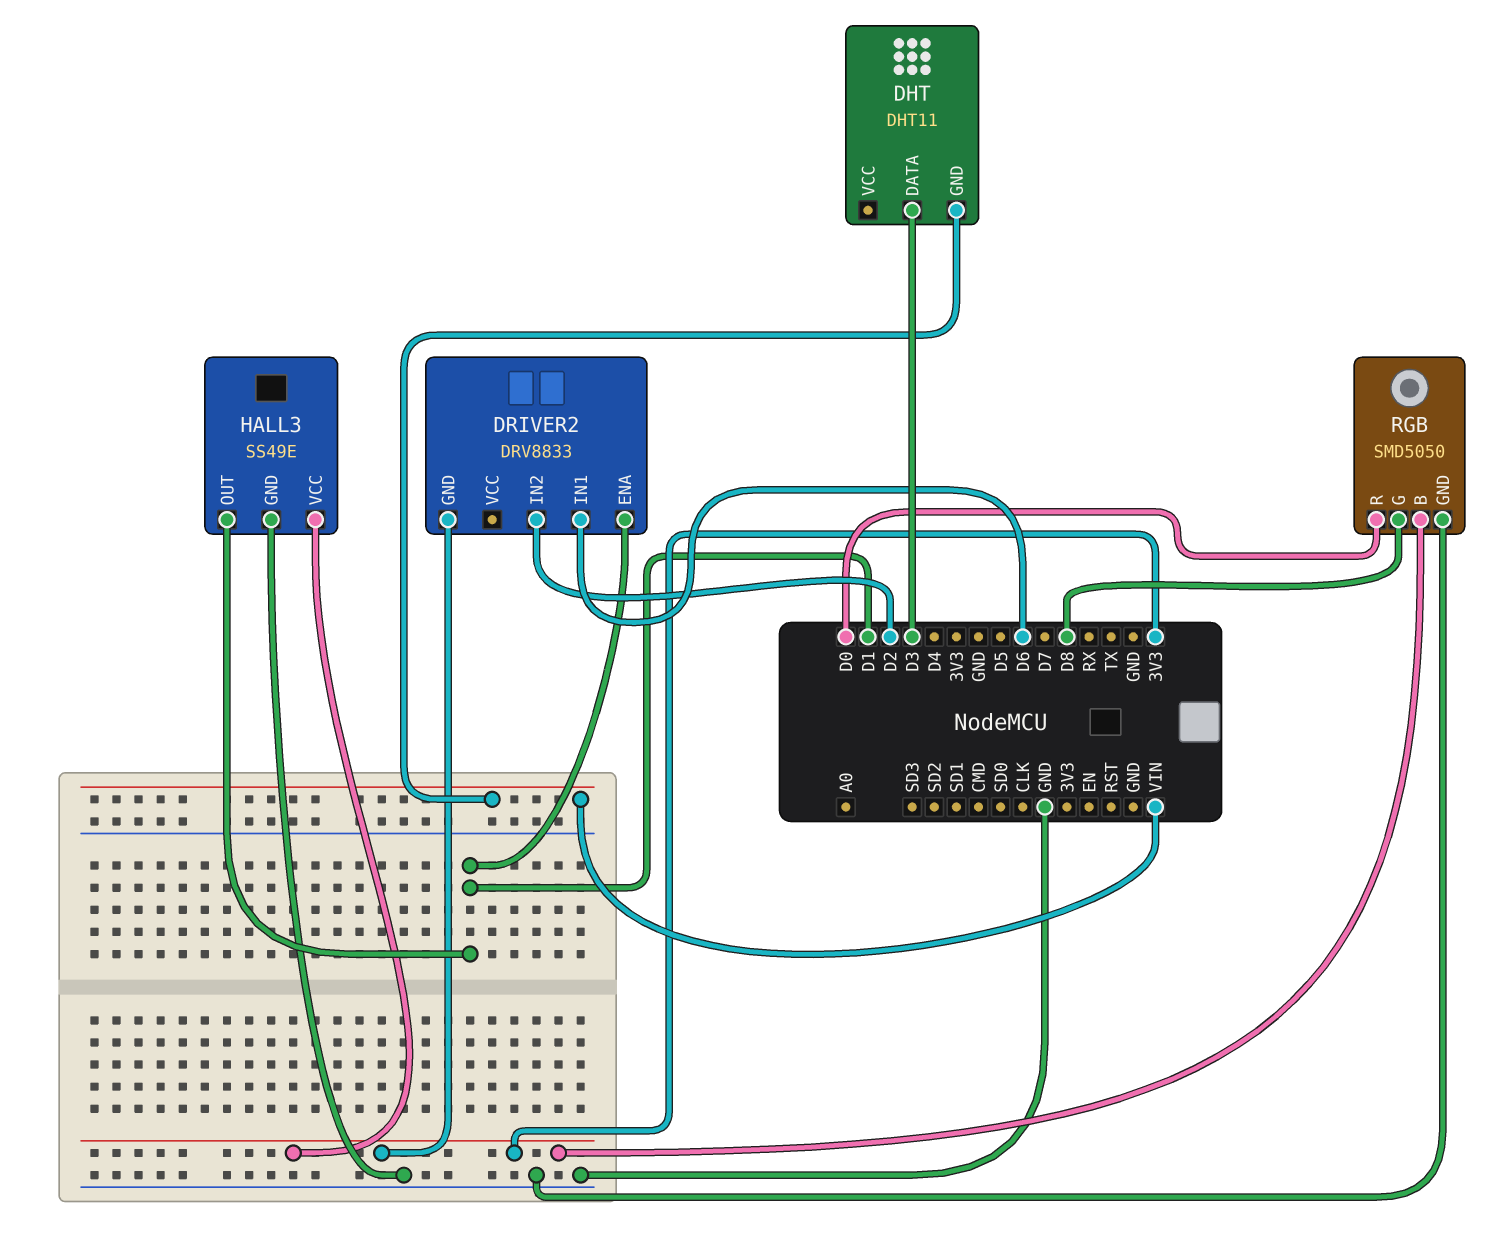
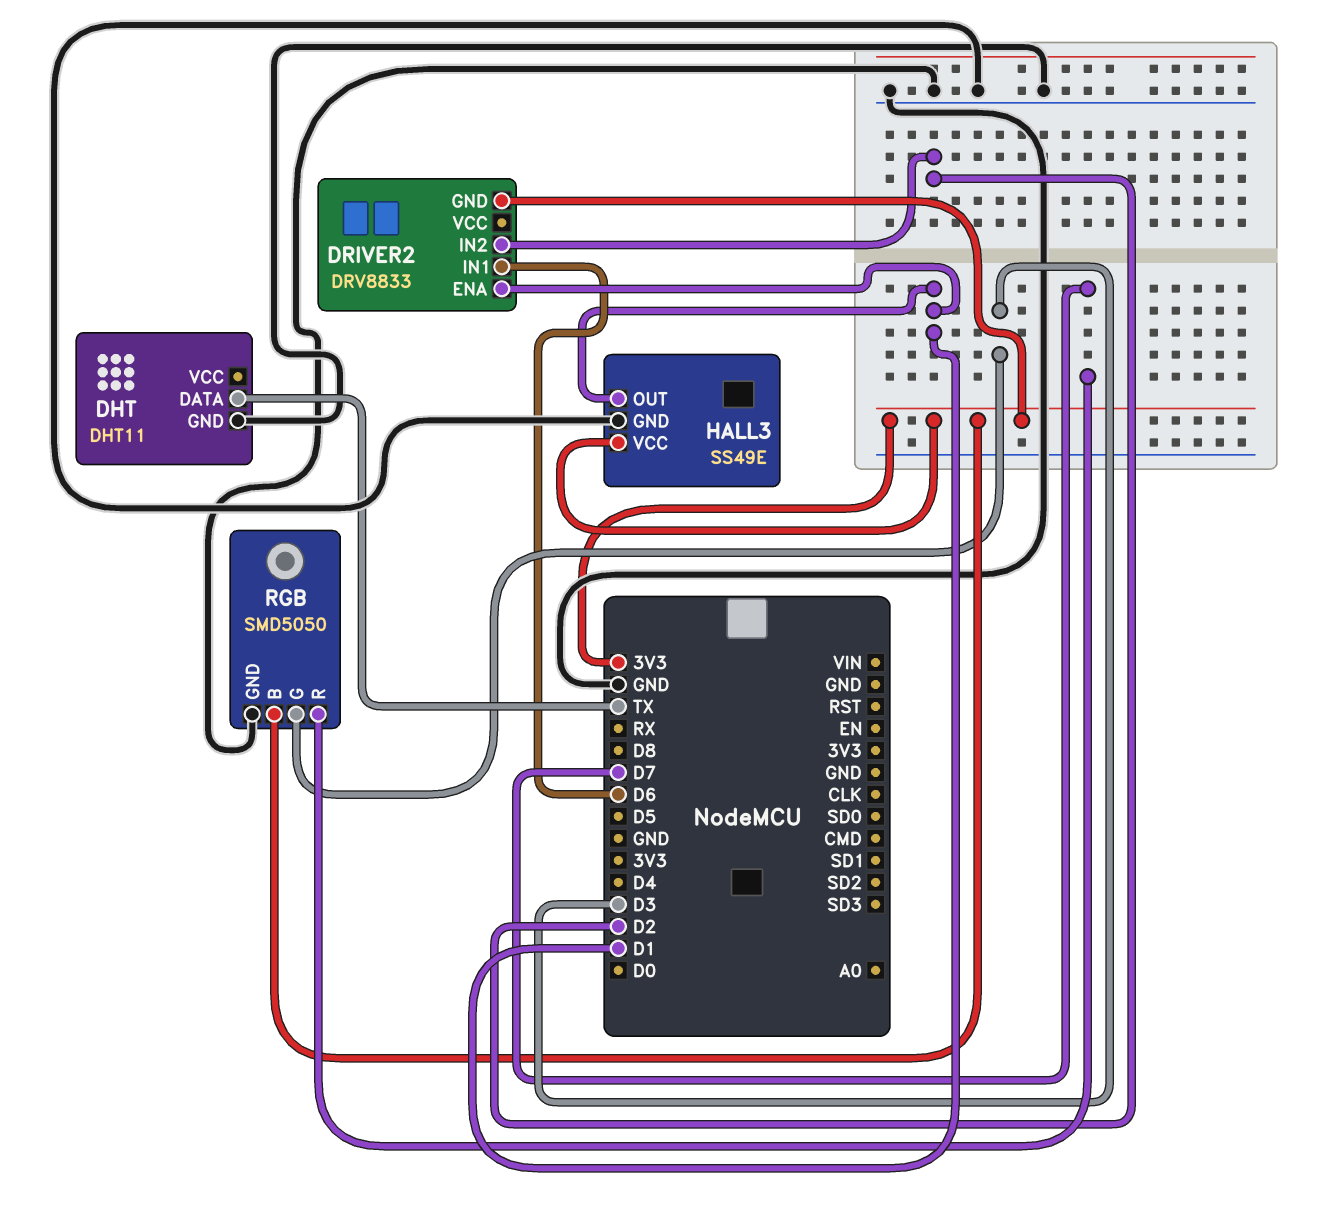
DHT pin DATA: D3 -> TX
DHT pin GND: VIN -> GND
RGB pin G: D8 -> D3
RGB pin R: D0 -> D7

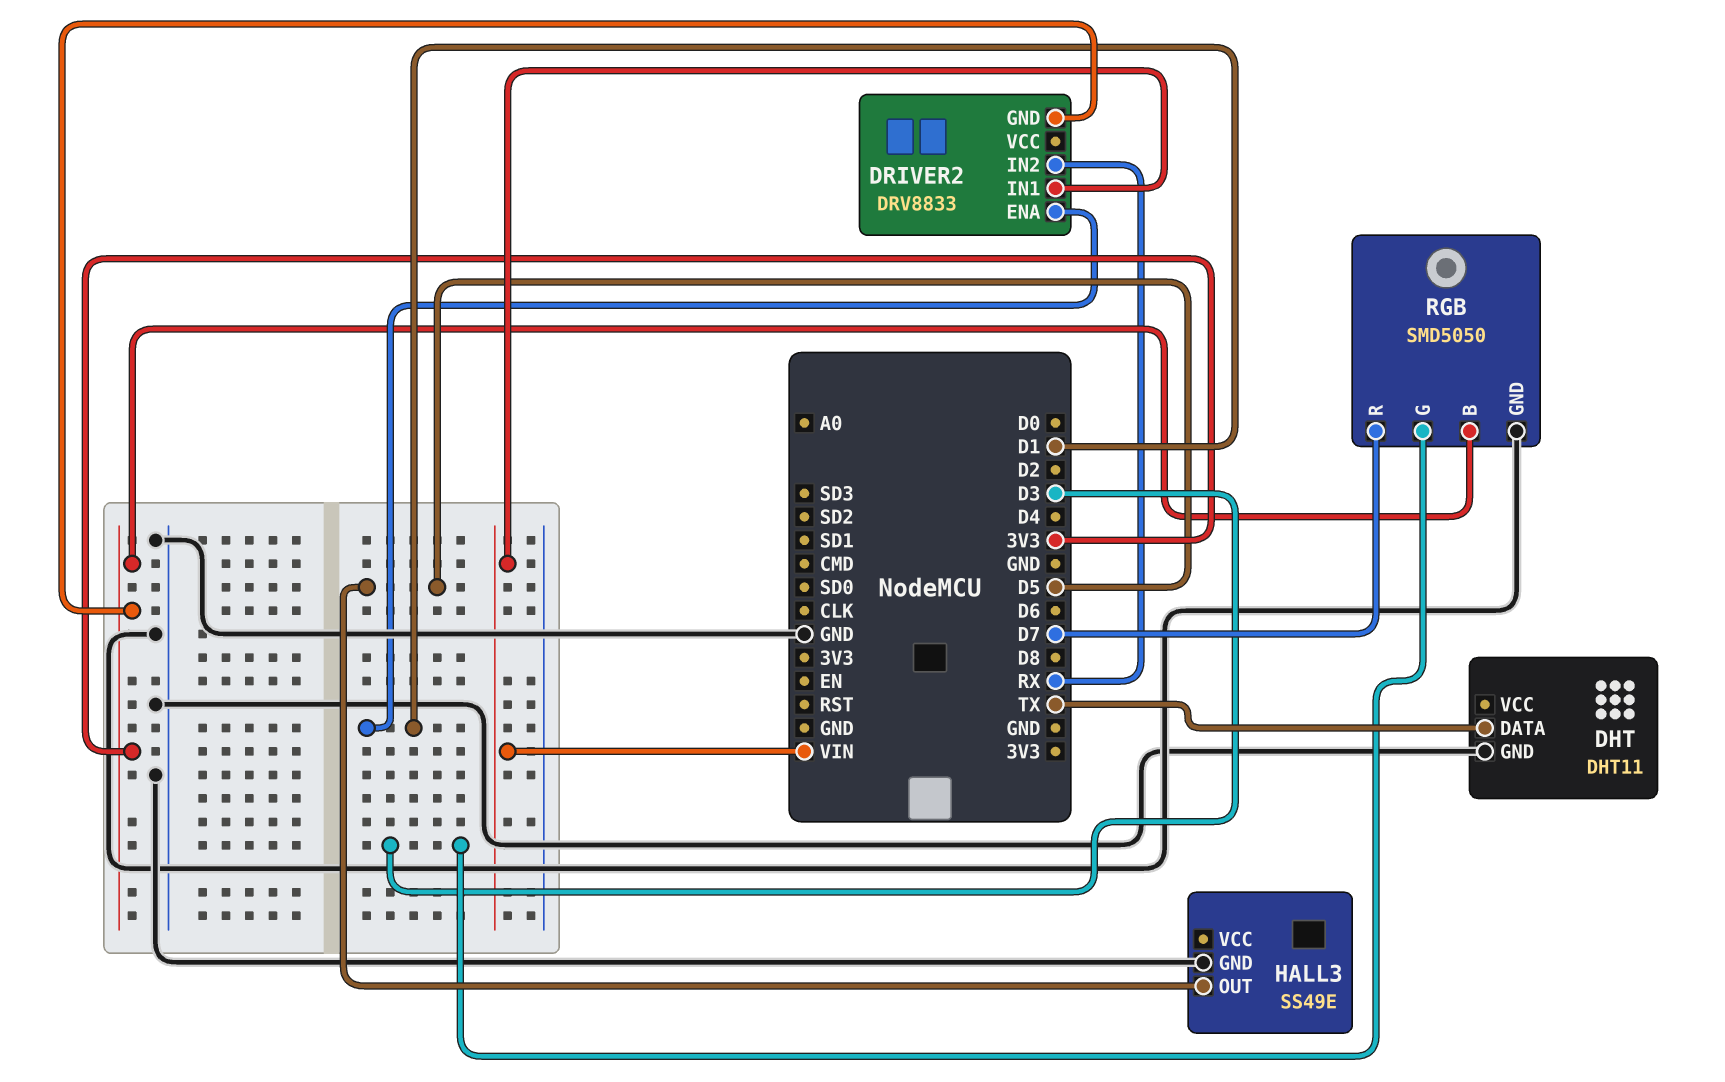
DRIVER2 pin IN1: D6 -> VIN
DRIVER2 pin IN2: D2 -> RX
HALL3 pin OUT: D1 -> D5
HALL3 pin VCC: 3V3 -> none

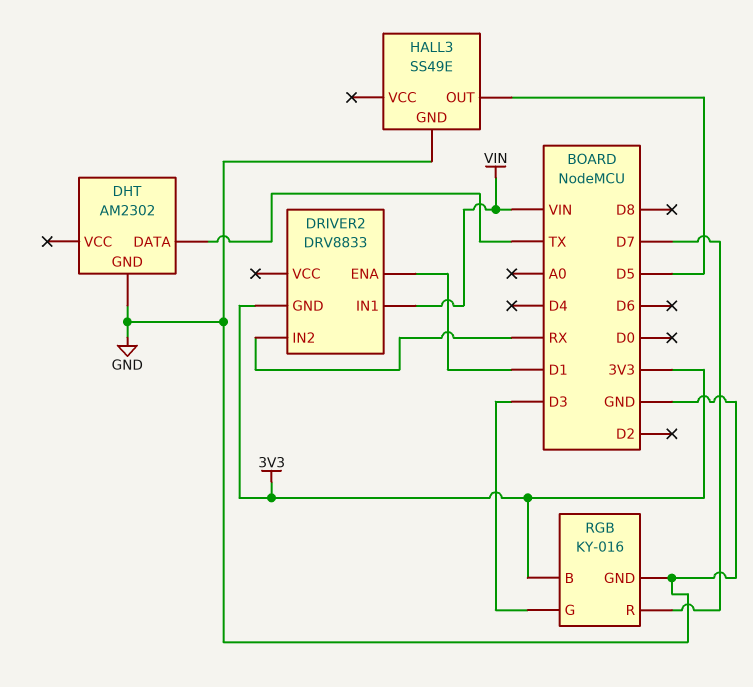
DHT: DHT11 -> AM2302
RGB: SMD5050 -> KY-016

